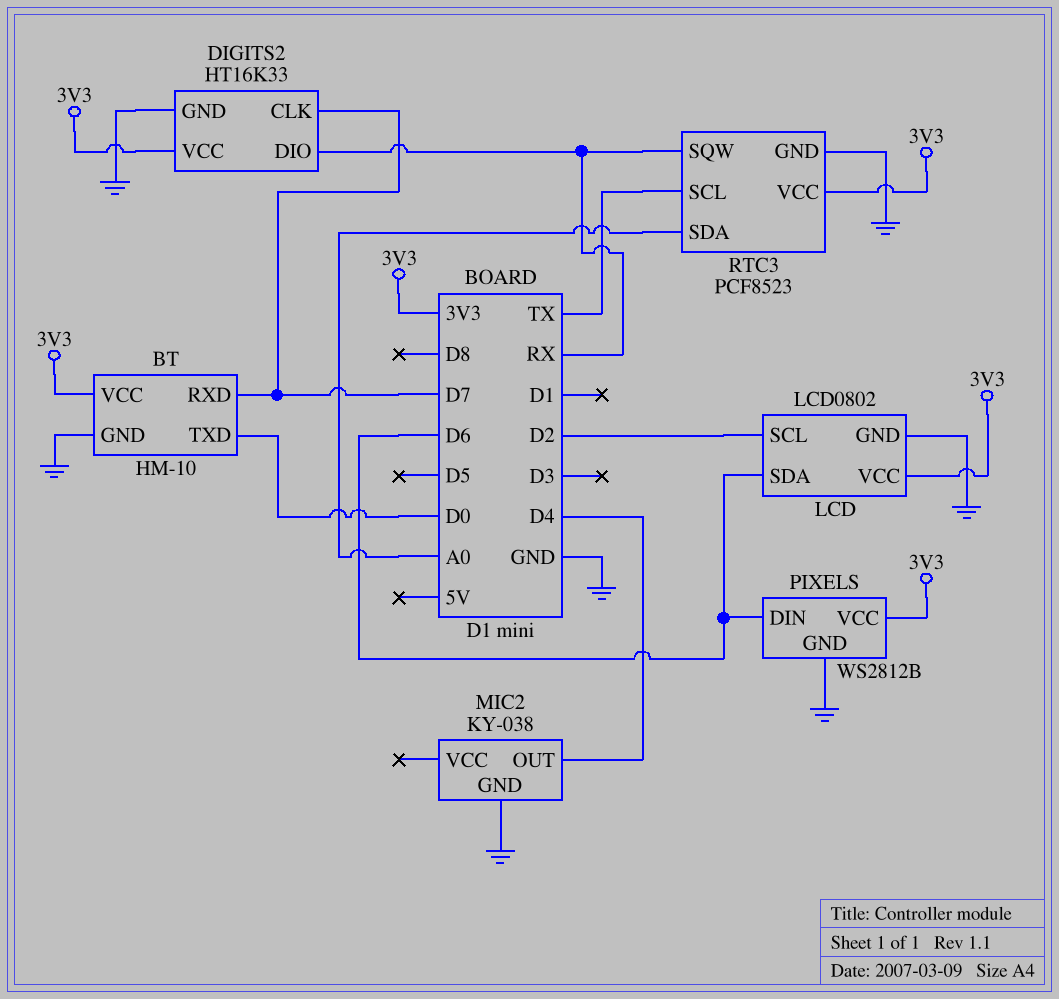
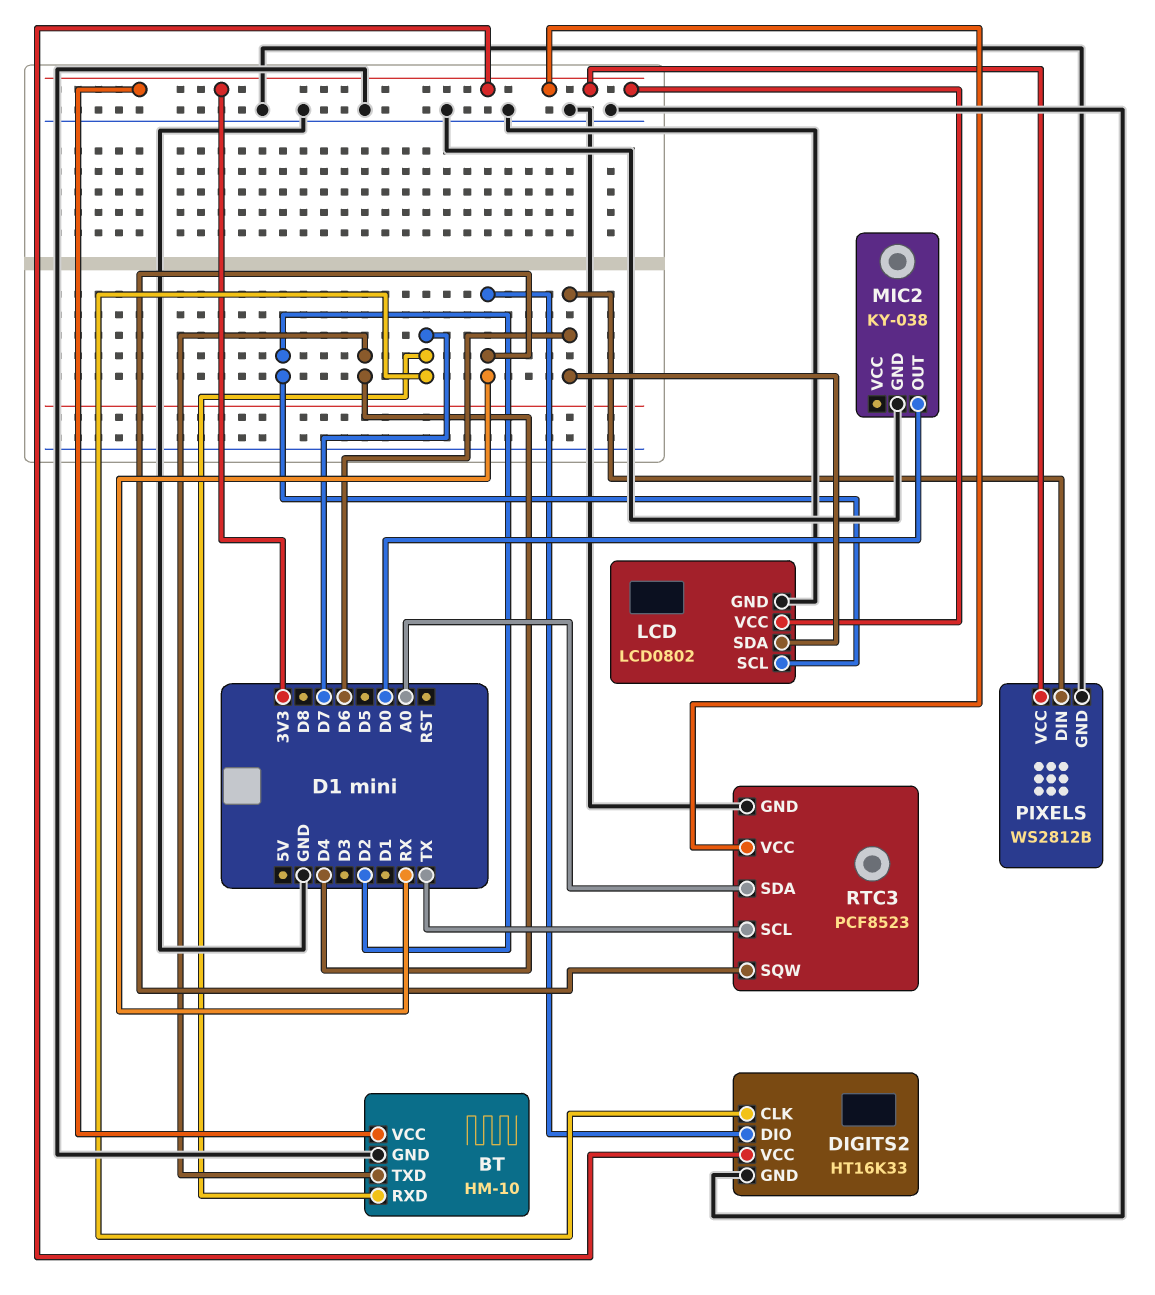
BT pin TXD: D0 -> D4
MIC2 pin OUT: D4 -> D0

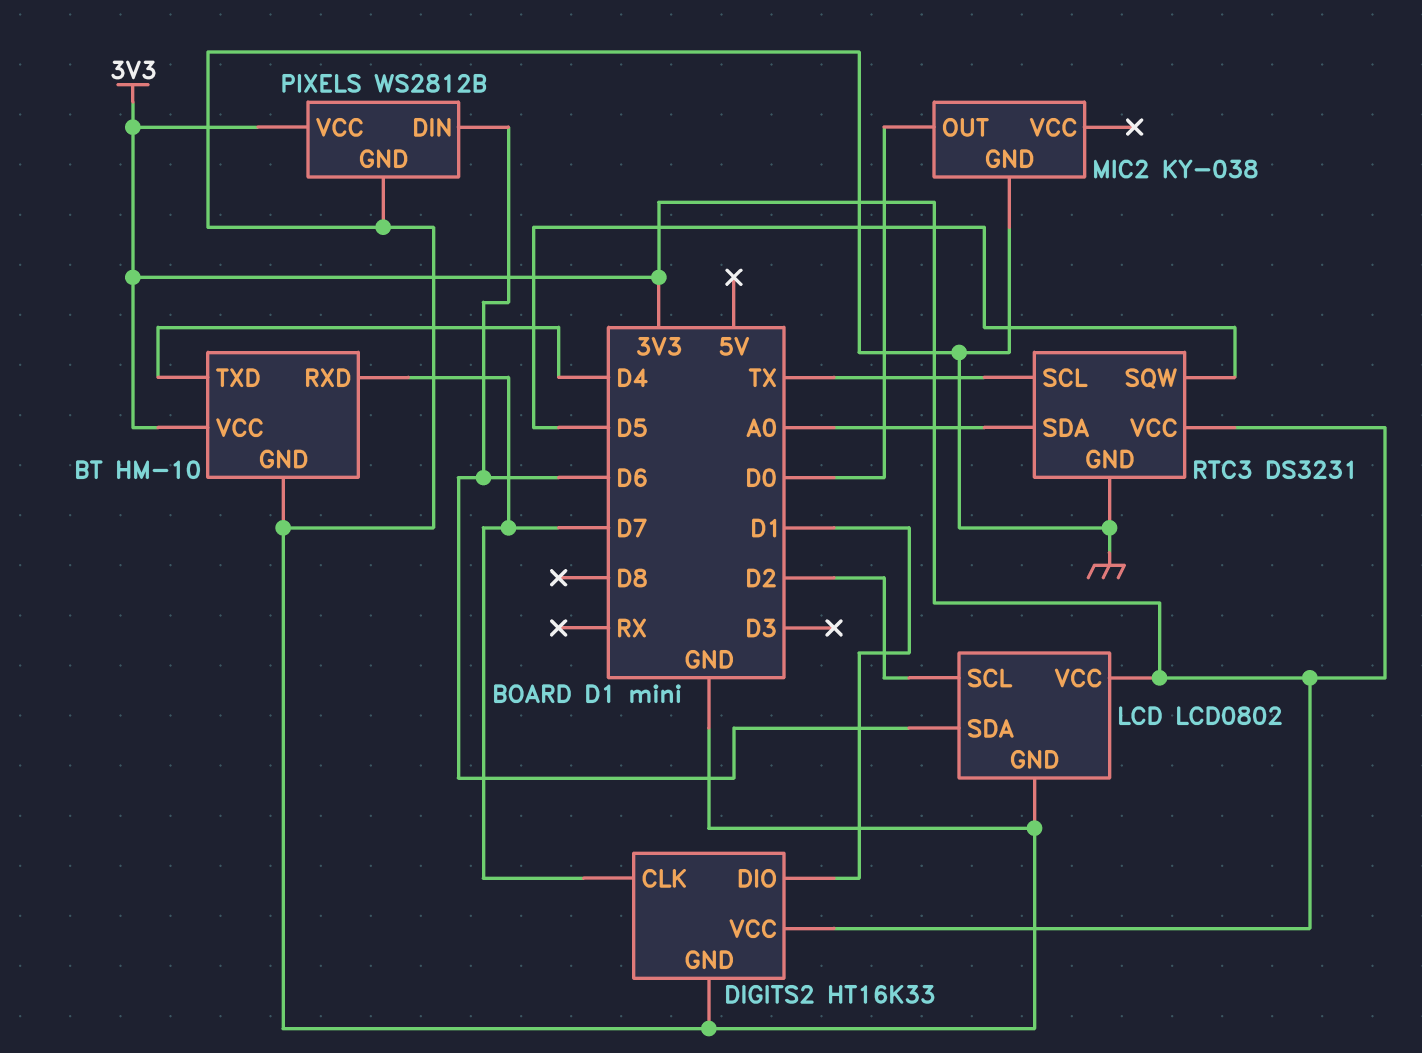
DIGITS2 pin DIO: RX -> D1
RTC3: PCF8523 -> DS3231
RTC3 pin SQW: RX -> D5

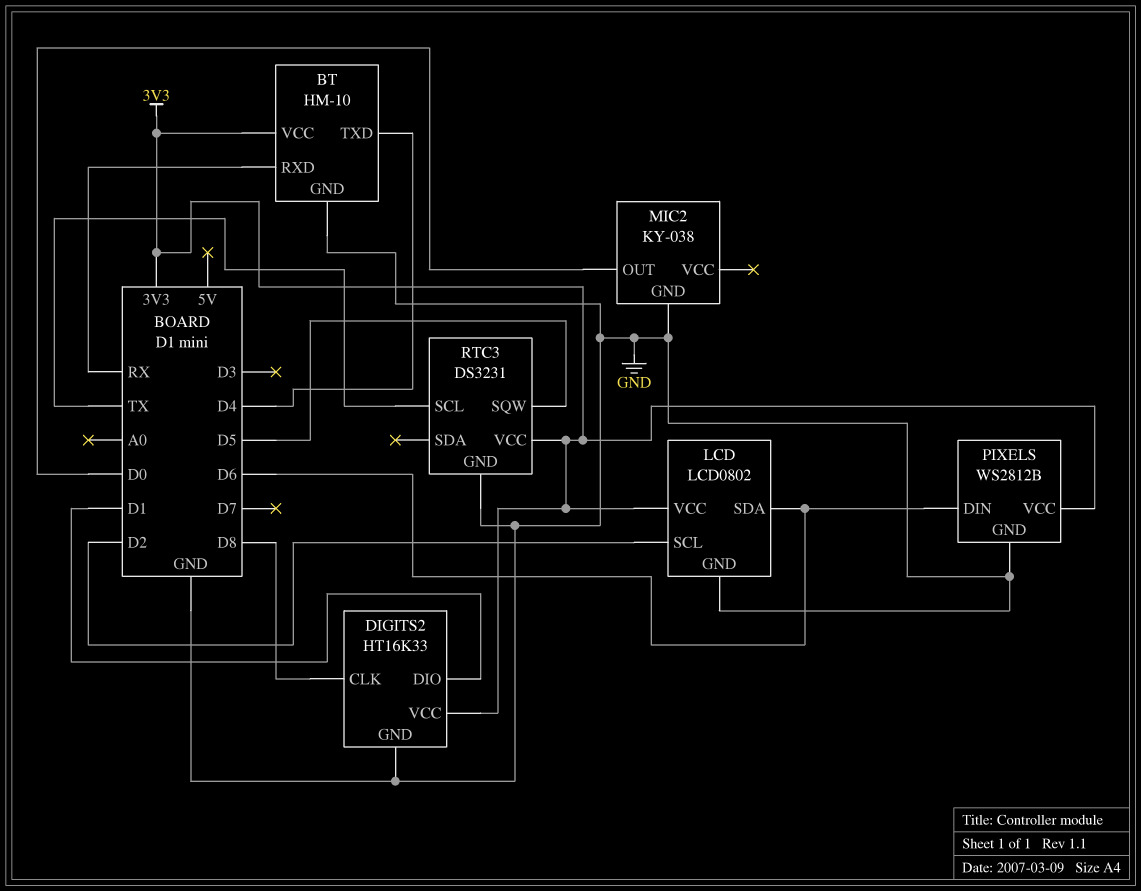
BT pin RXD: D7 -> RX
DIGITS2 pin CLK: D7 -> D8
RTC3 pin SDA: A0 -> none

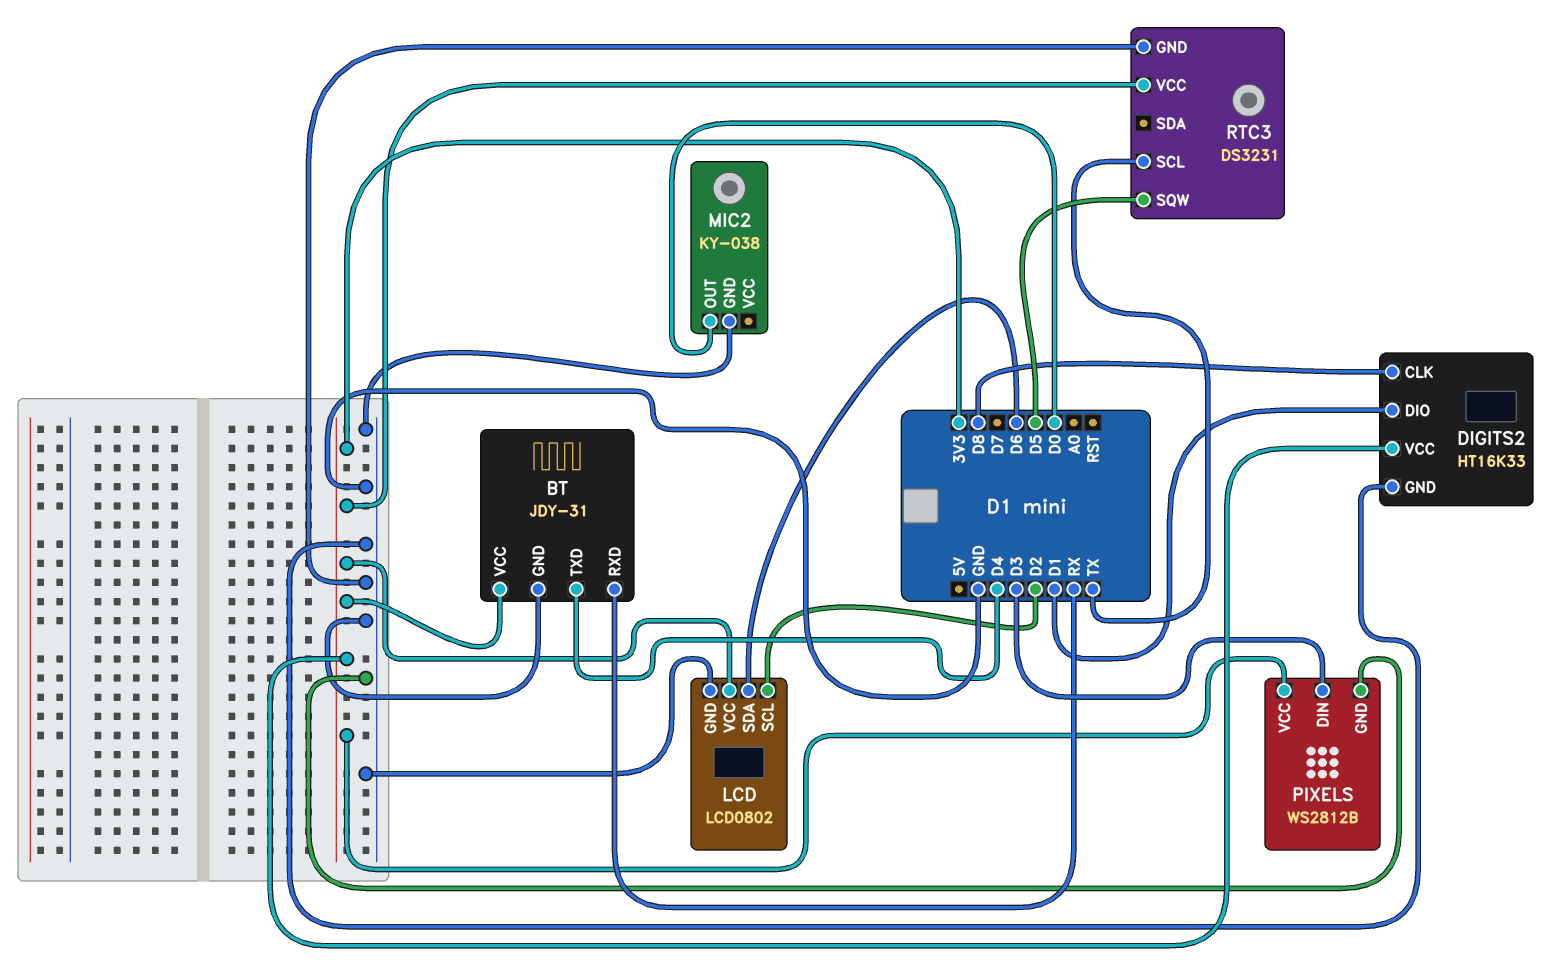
BT: HM-10 -> JDY-31
PIXELS pin DIN: D6 -> D3

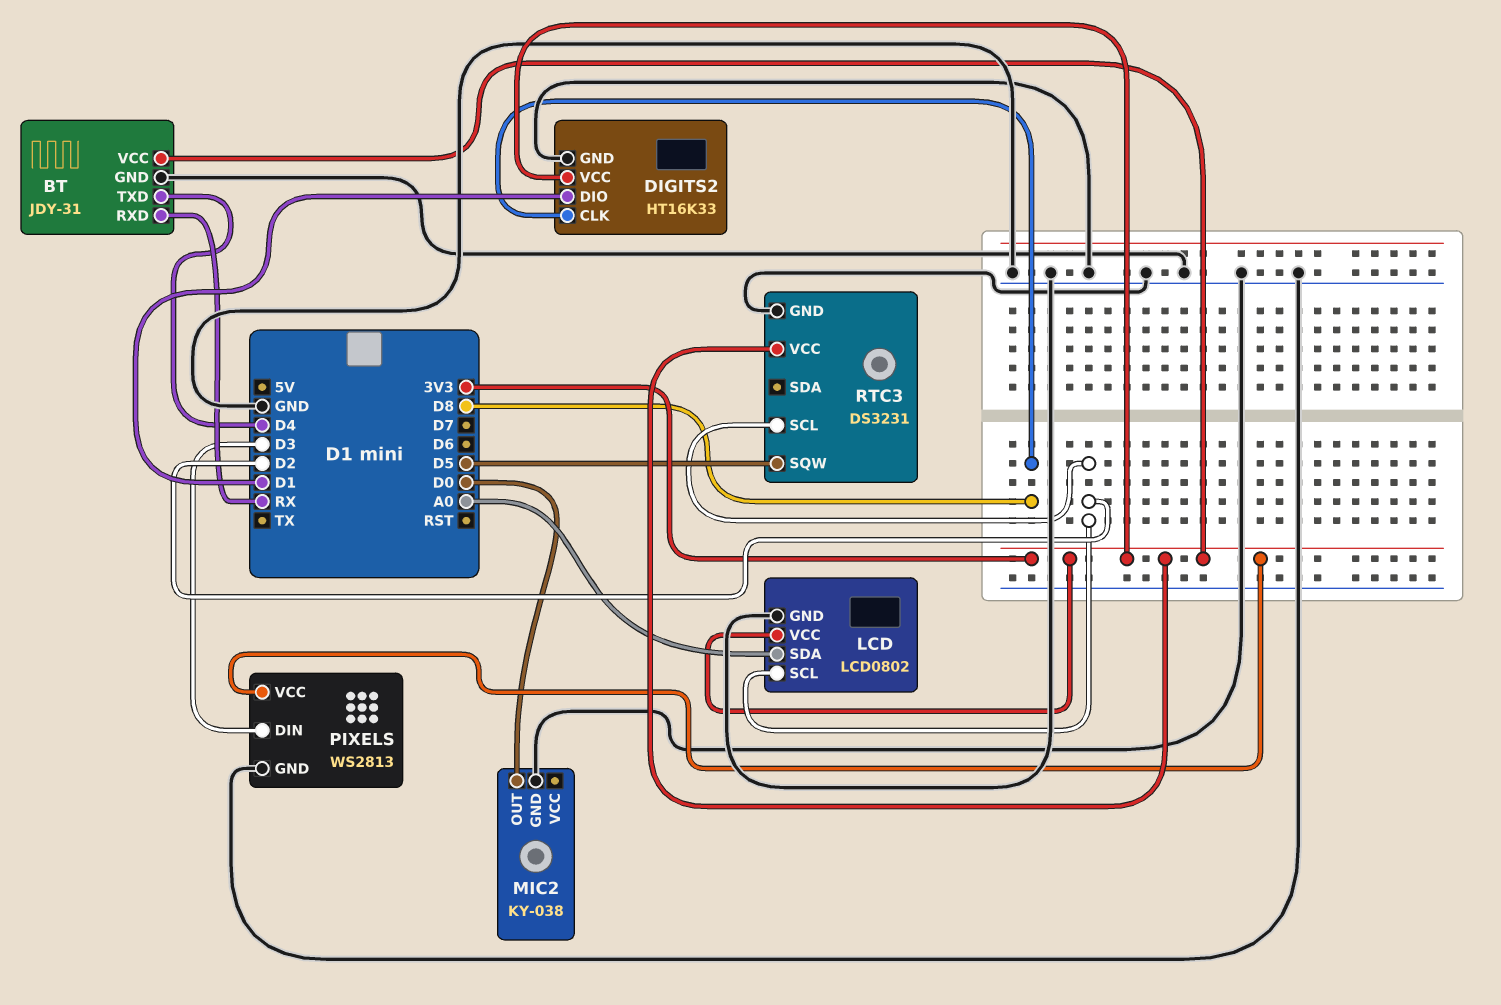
LCD pin SDA: D6 -> A0
PIXELS: WS2812B -> WS2813
RTC3 pin SCL: TX -> D2

